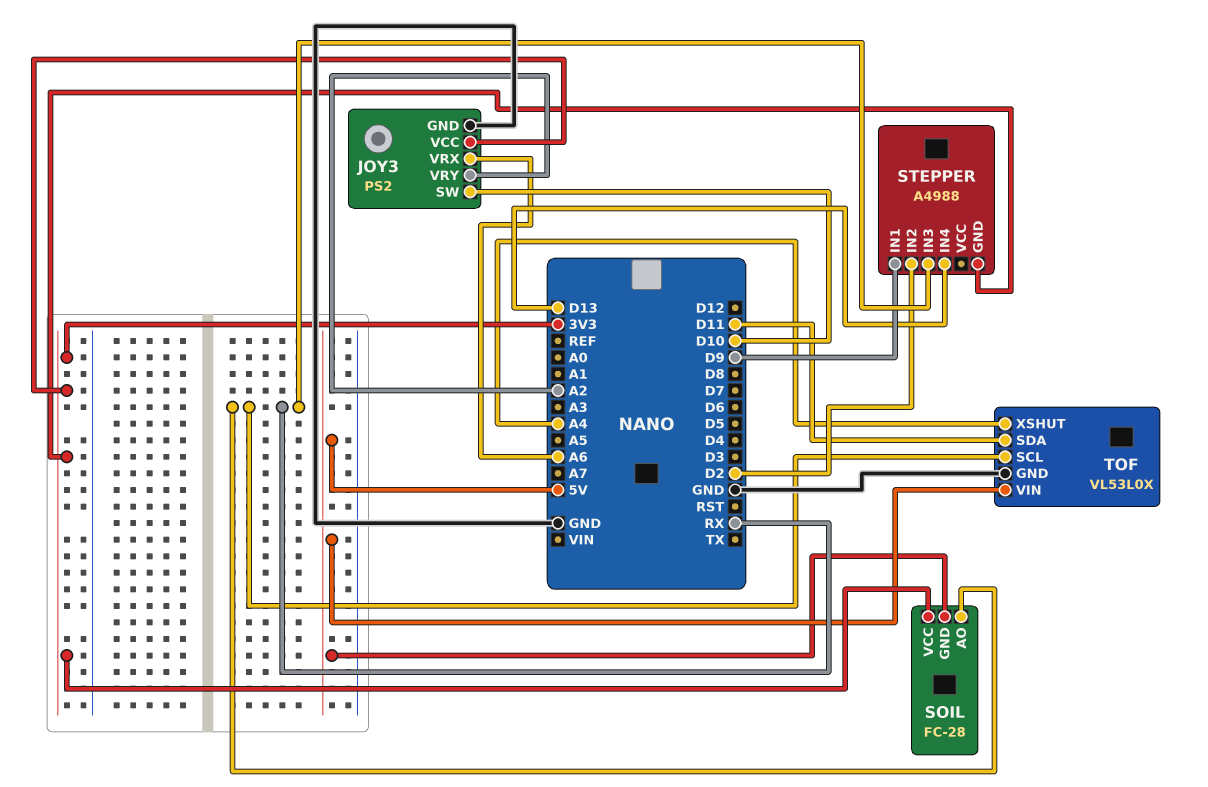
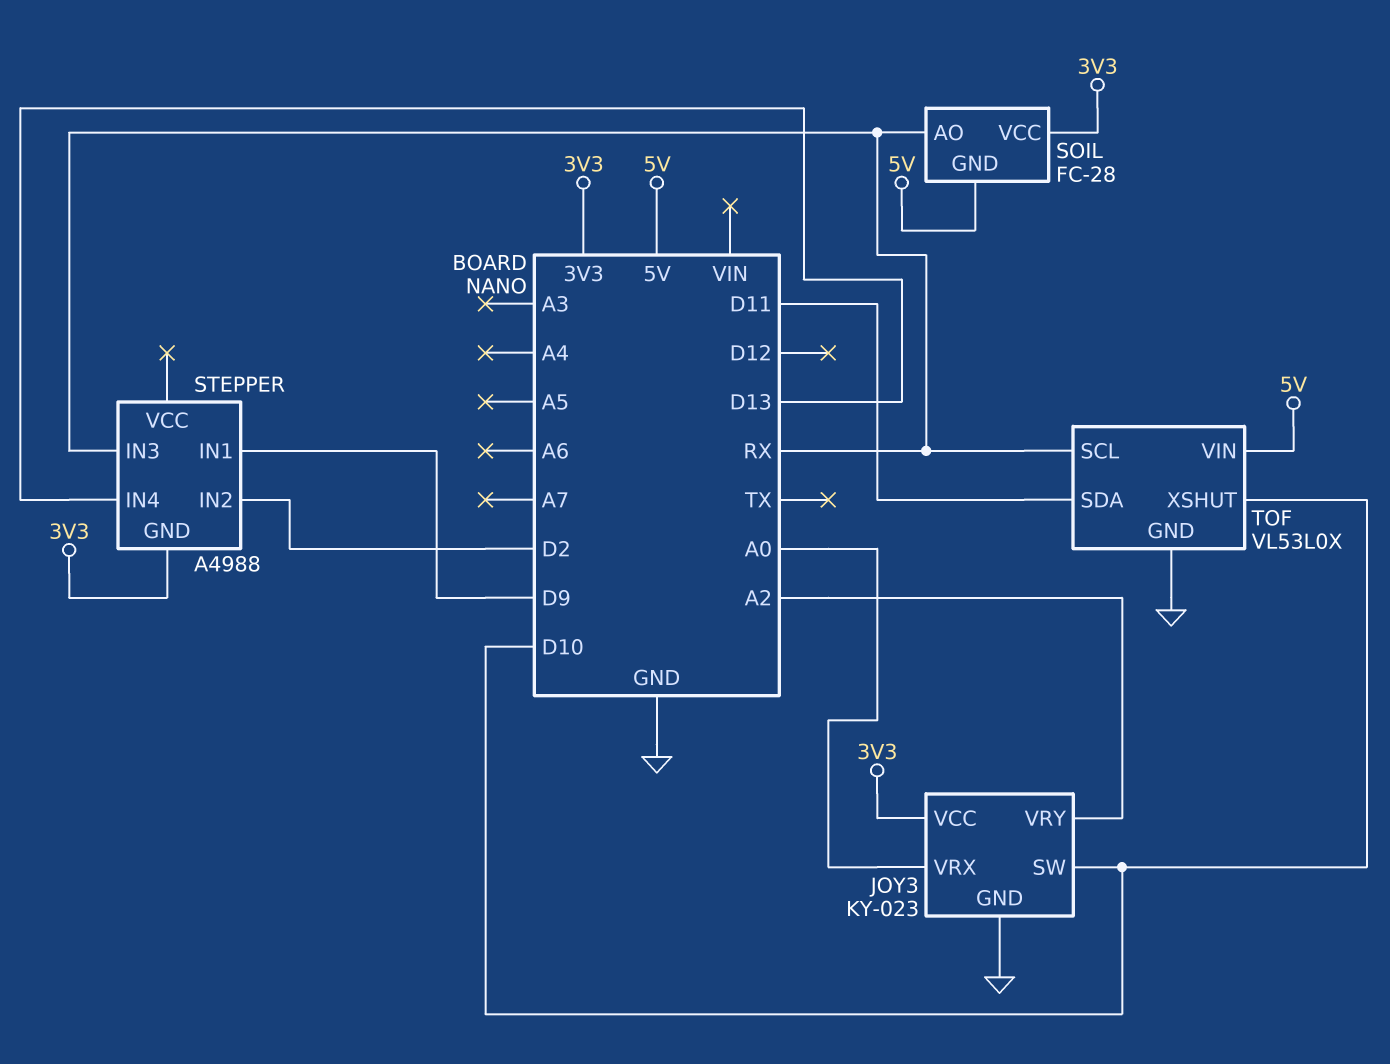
JOY3: PS2 -> KY-023
JOY3 pin VRX: A6 -> A0
TOF pin XSHUT: A4 -> D10

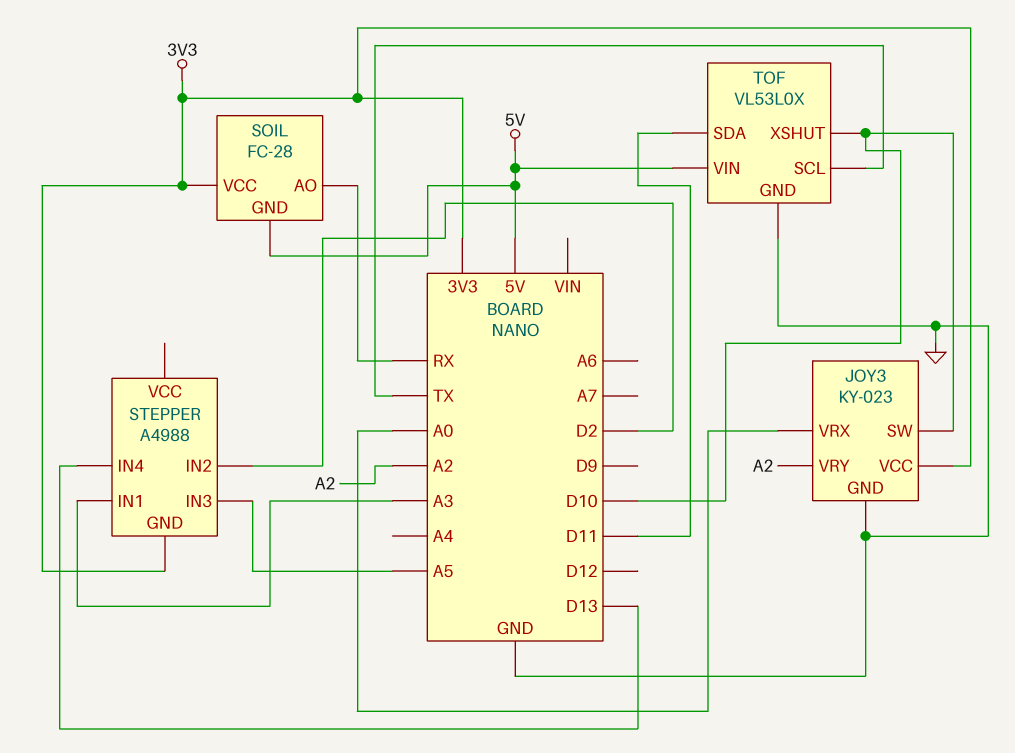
STEPPER pin IN1: D9 -> A3
STEPPER pin IN3: RX -> A5
TOF pin SCL: RX -> TX

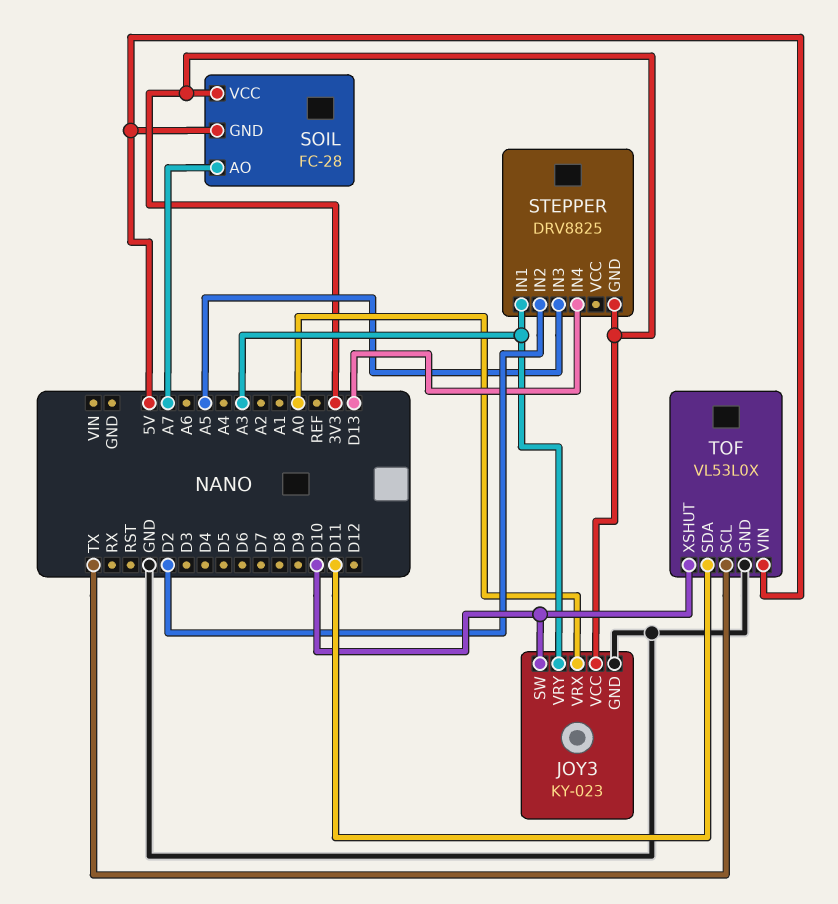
JOY3 pin VRY: A2 -> A3
SOIL pin AO: RX -> A7
STEPPER: A4988 -> DRV8825

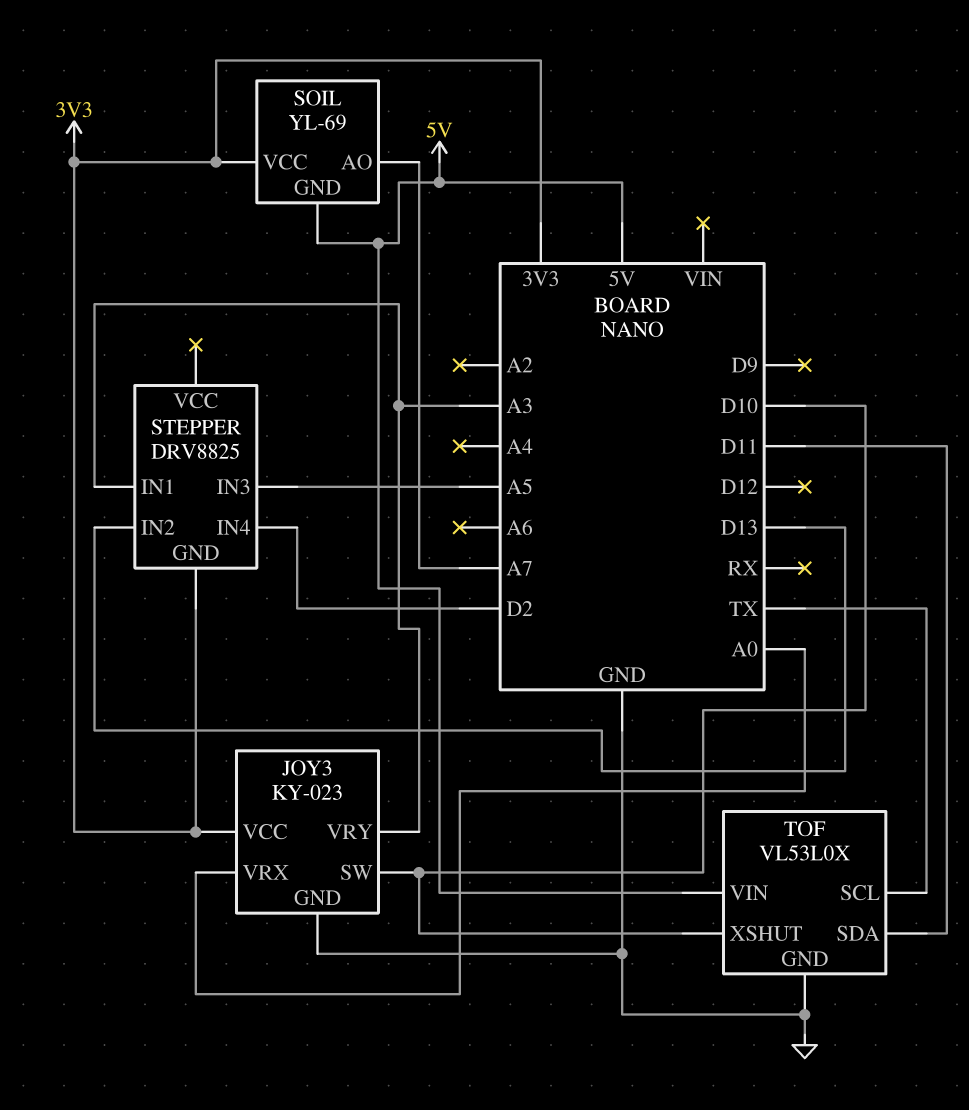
SOIL: FC-28 -> YL-69
STEPPER pin IN2: D2 -> D13
STEPPER pin IN4: D13 -> D2

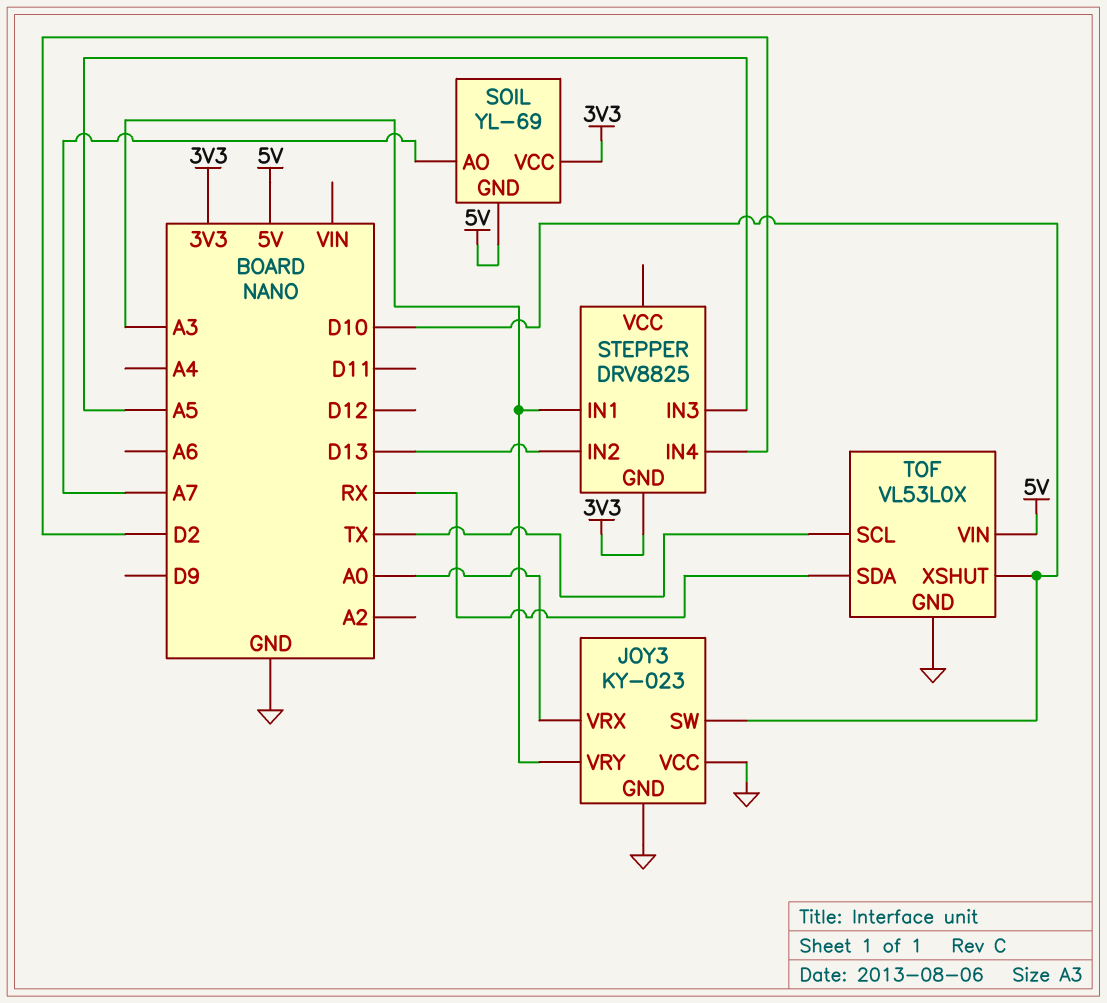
JOY3 pin VCC: 3V3 -> GND
TOF pin SDA: D11 -> RX

